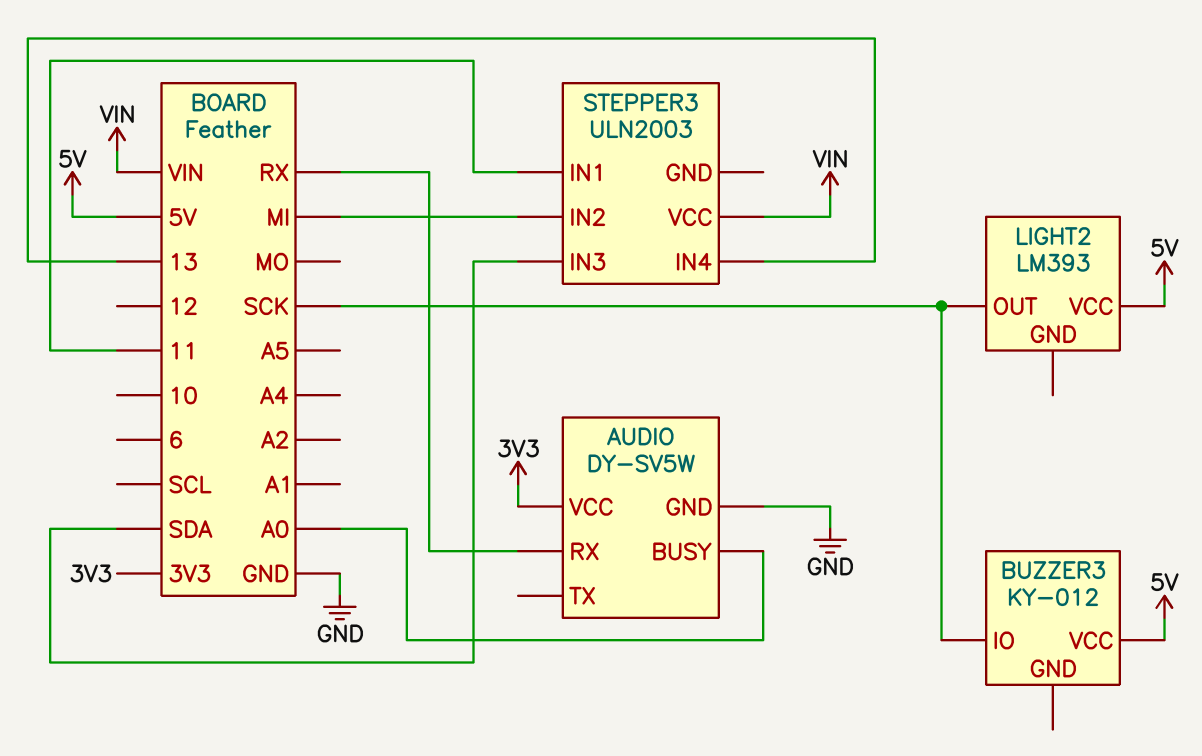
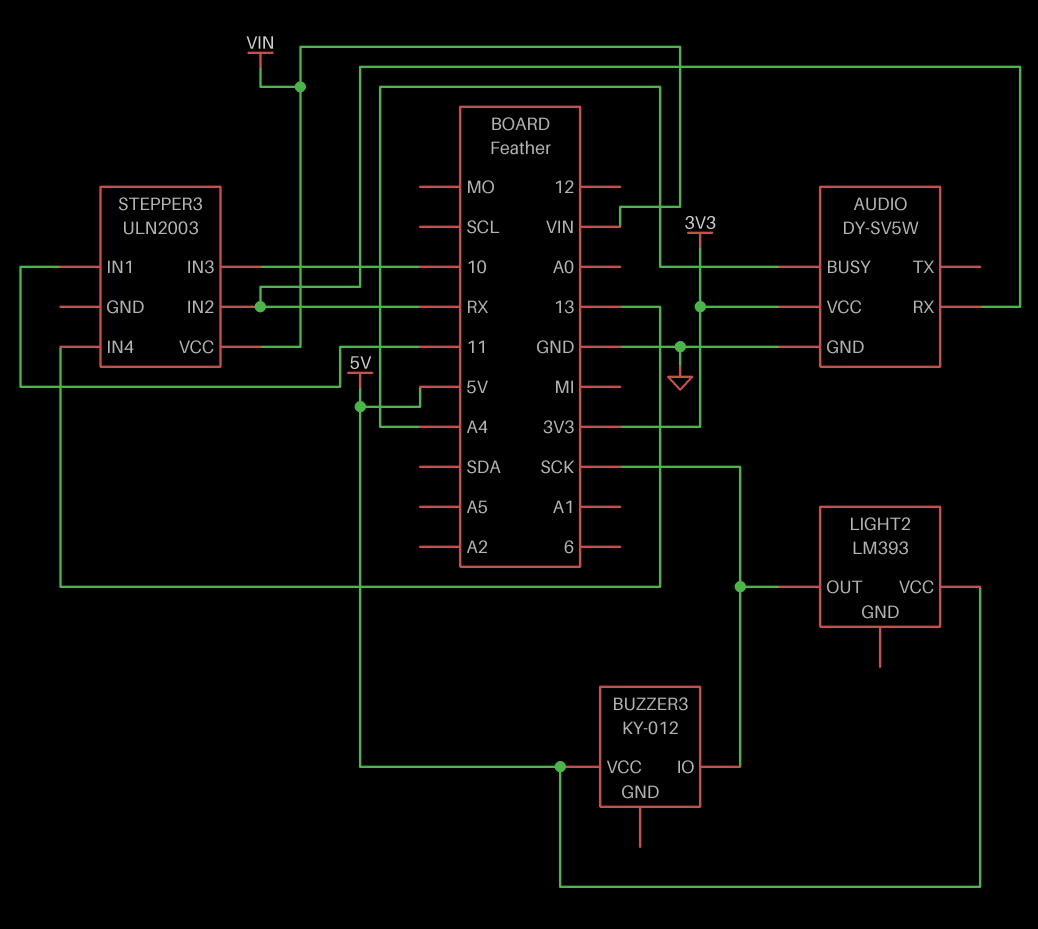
AUDIO pin BUSY: A0 -> A4
STEPPER3 pin IN2: MI -> RX
STEPPER3 pin IN3: SDA -> 10

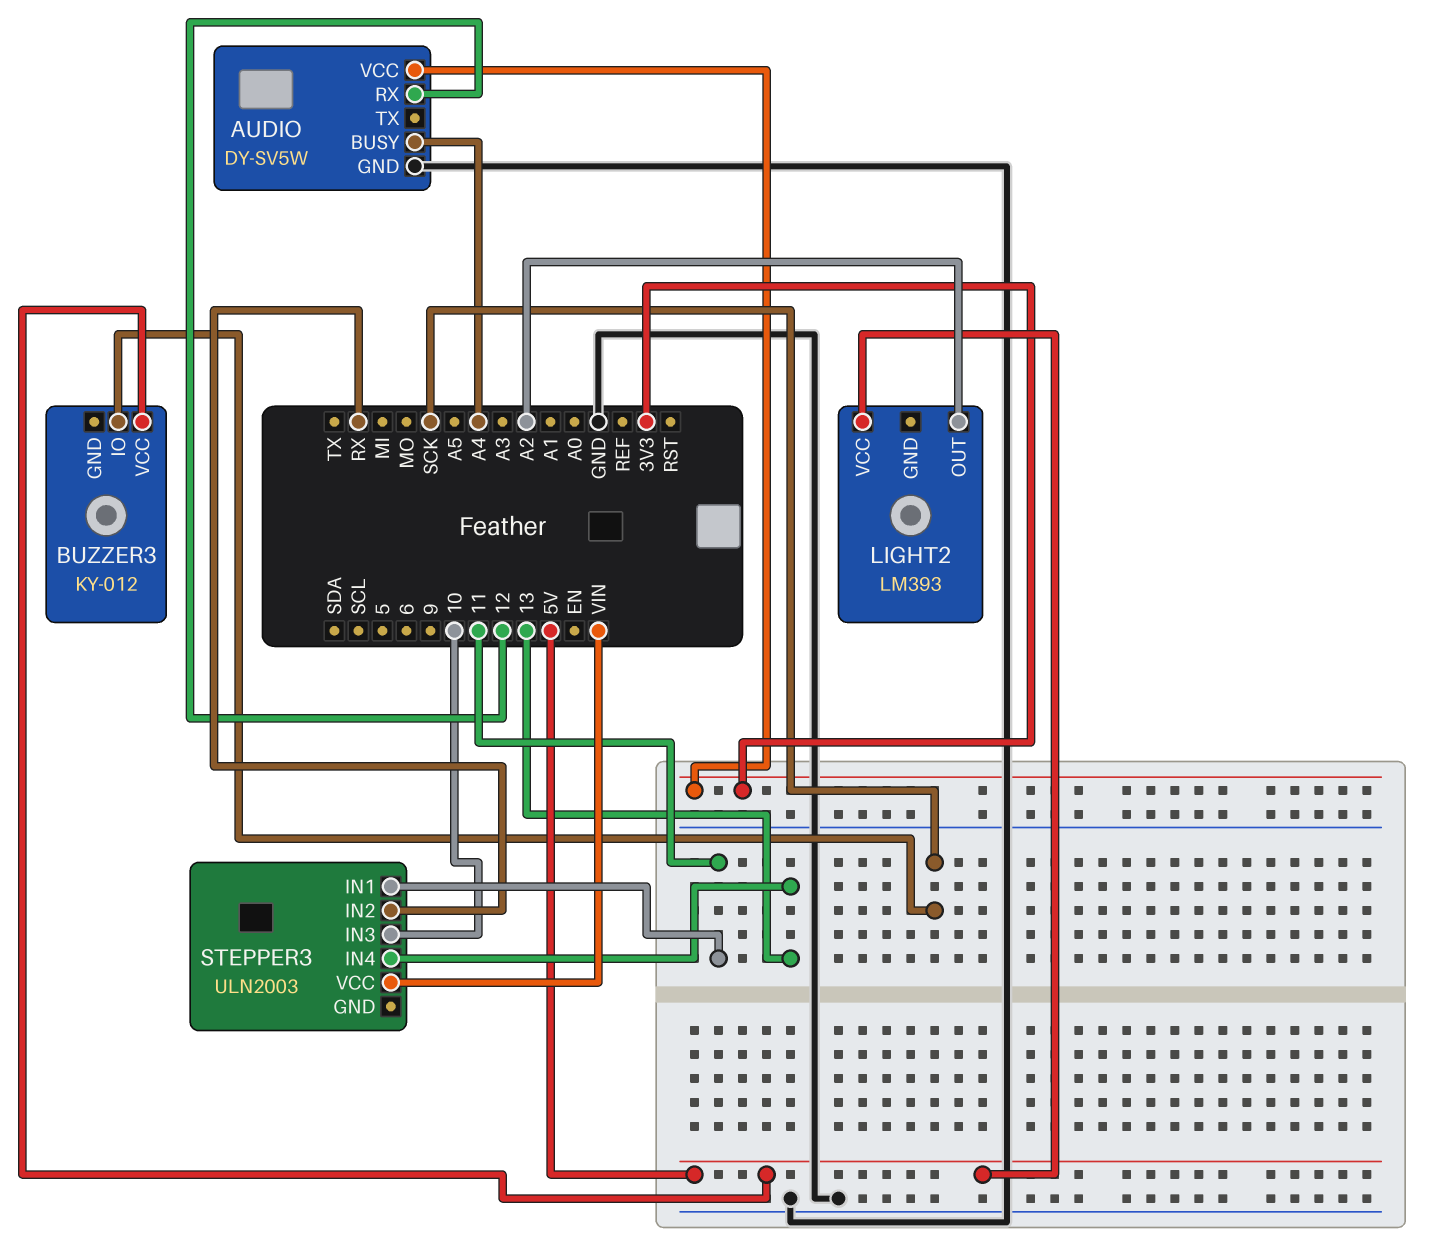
AUDIO pin RX: RX -> 12
LIGHT2 pin OUT: SCK -> A2

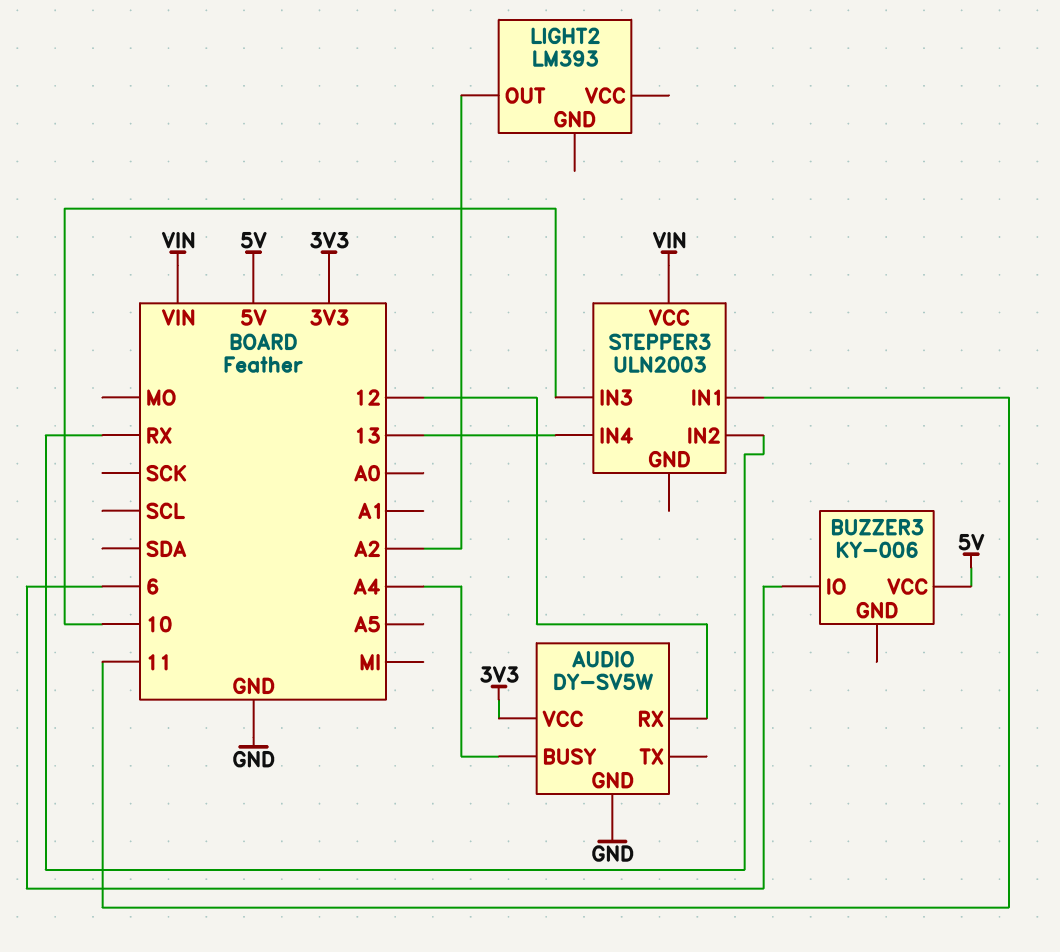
BUZZER3: KY-012 -> KY-006
BUZZER3 pin IO: SCK -> 6
LIGHT2 pin VCC: 5V -> none

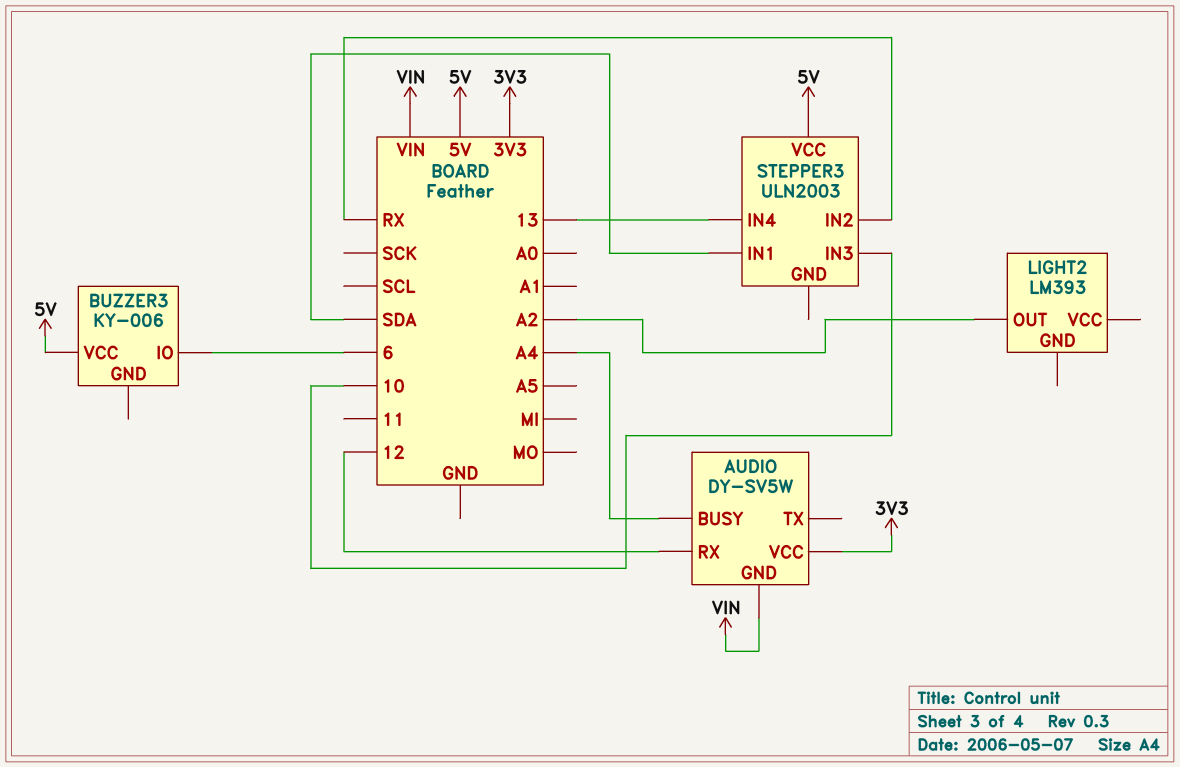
AUDIO pin GND: GND -> VIN
STEPPER3 pin IN1: 11 -> SDA
STEPPER3 pin VCC: VIN -> 5V

